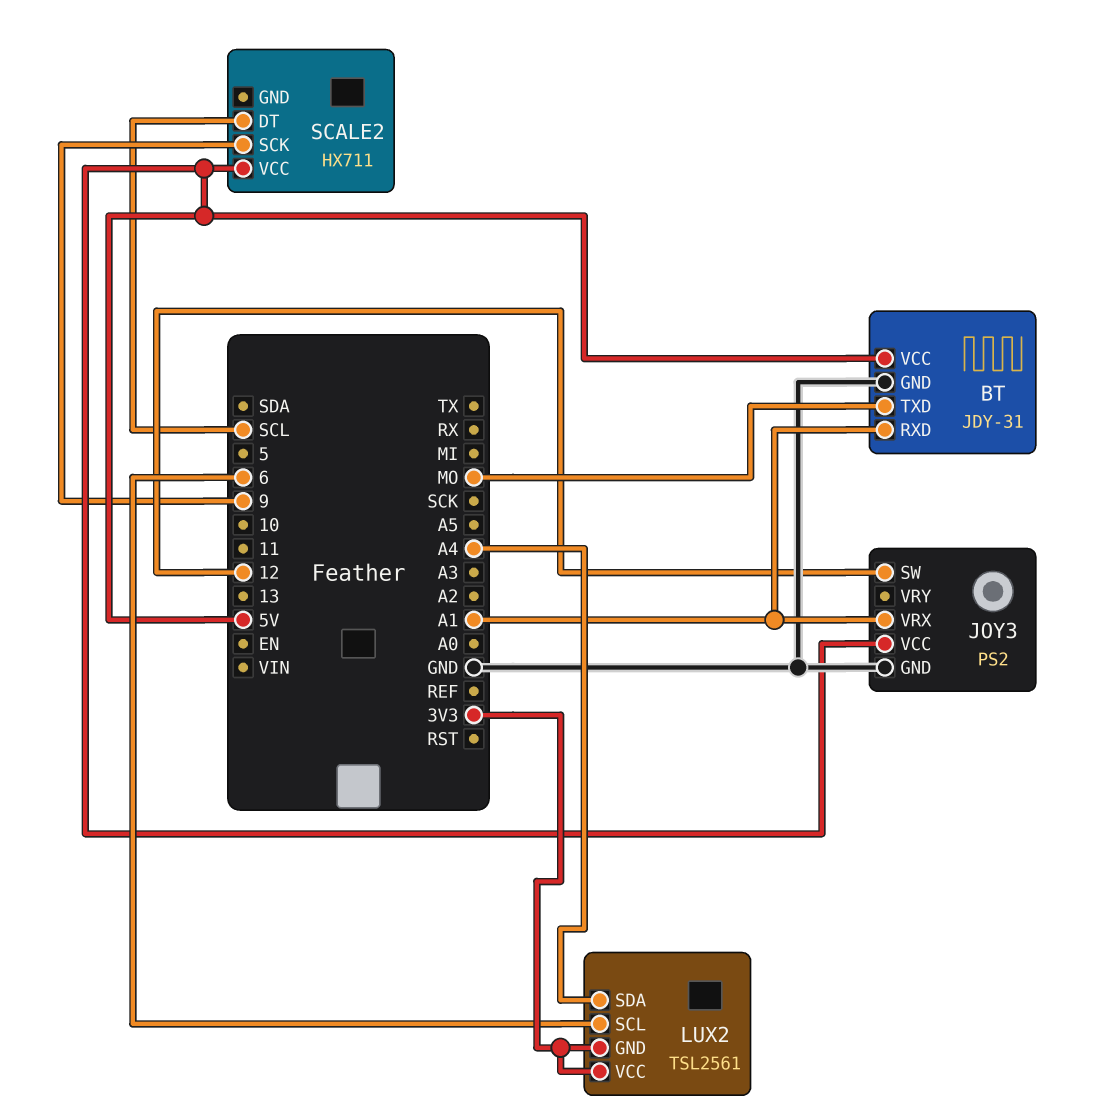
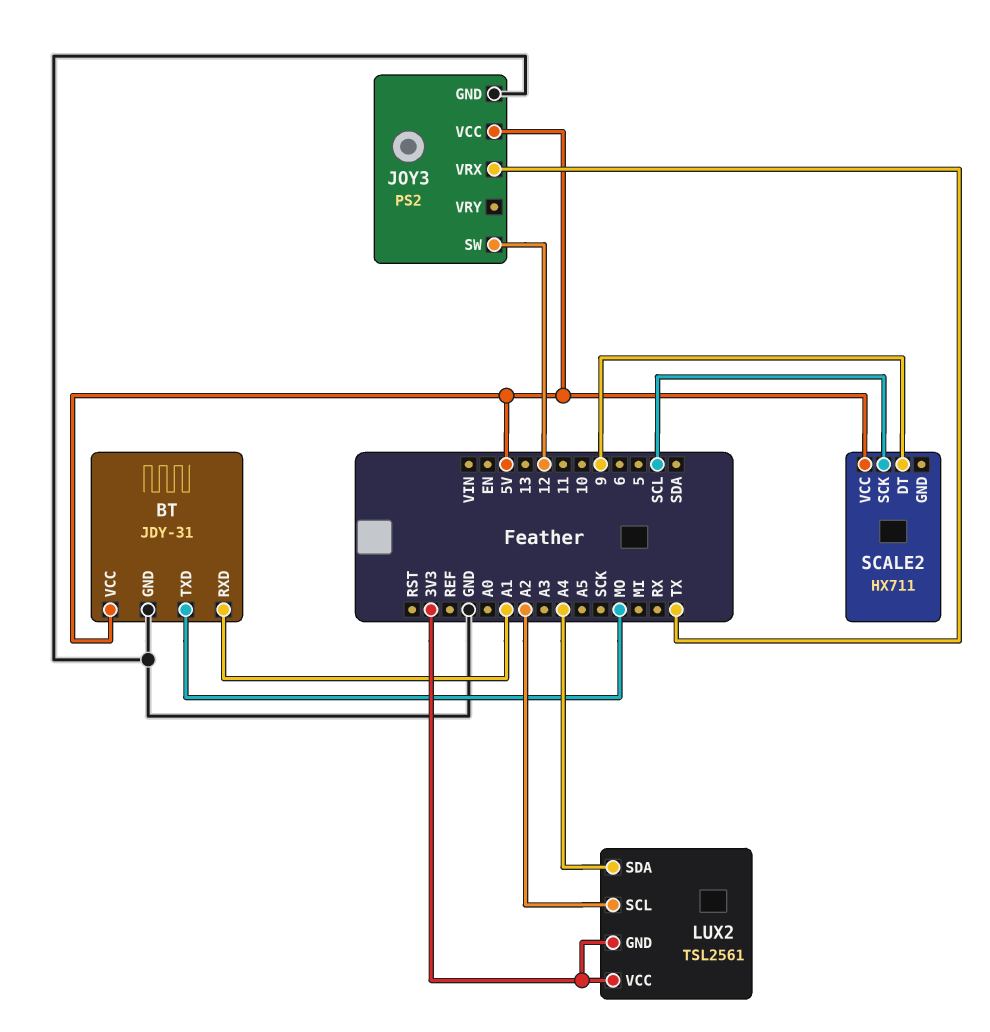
JOY3 pin VRX: A1 -> TX
LUX2 pin SCL: 6 -> A2
SCALE2 pin DT: SCL -> 9
SCALE2 pin SCK: 9 -> SCL

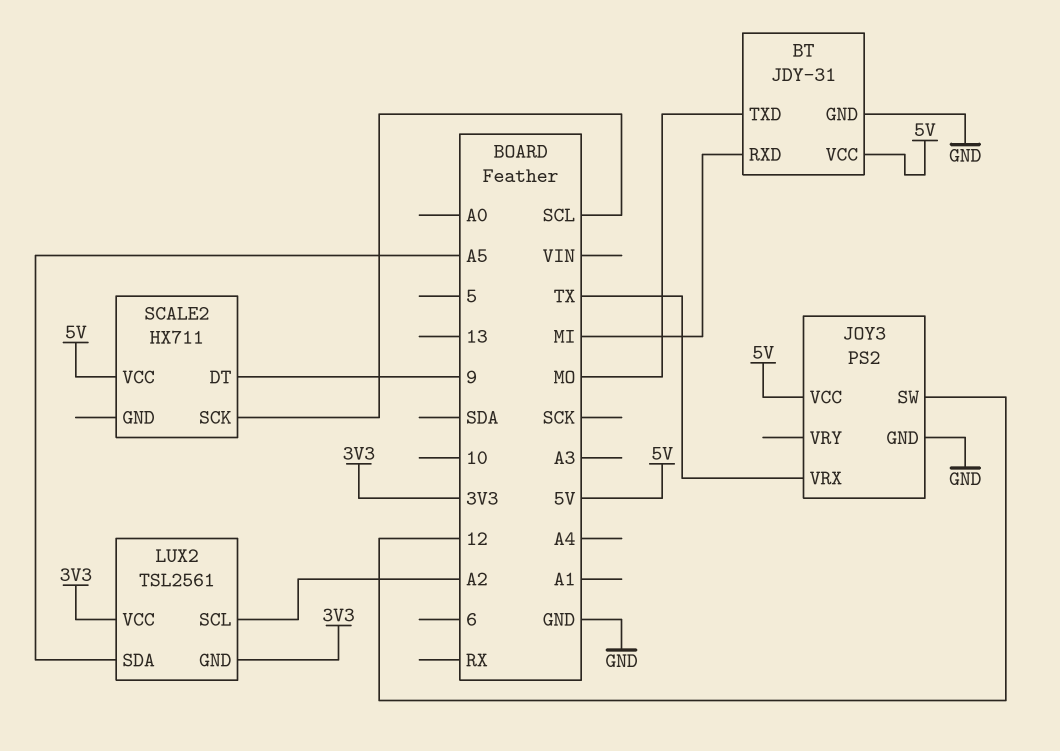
BT pin RXD: A1 -> MI
LUX2 pin SDA: A4 -> A5

